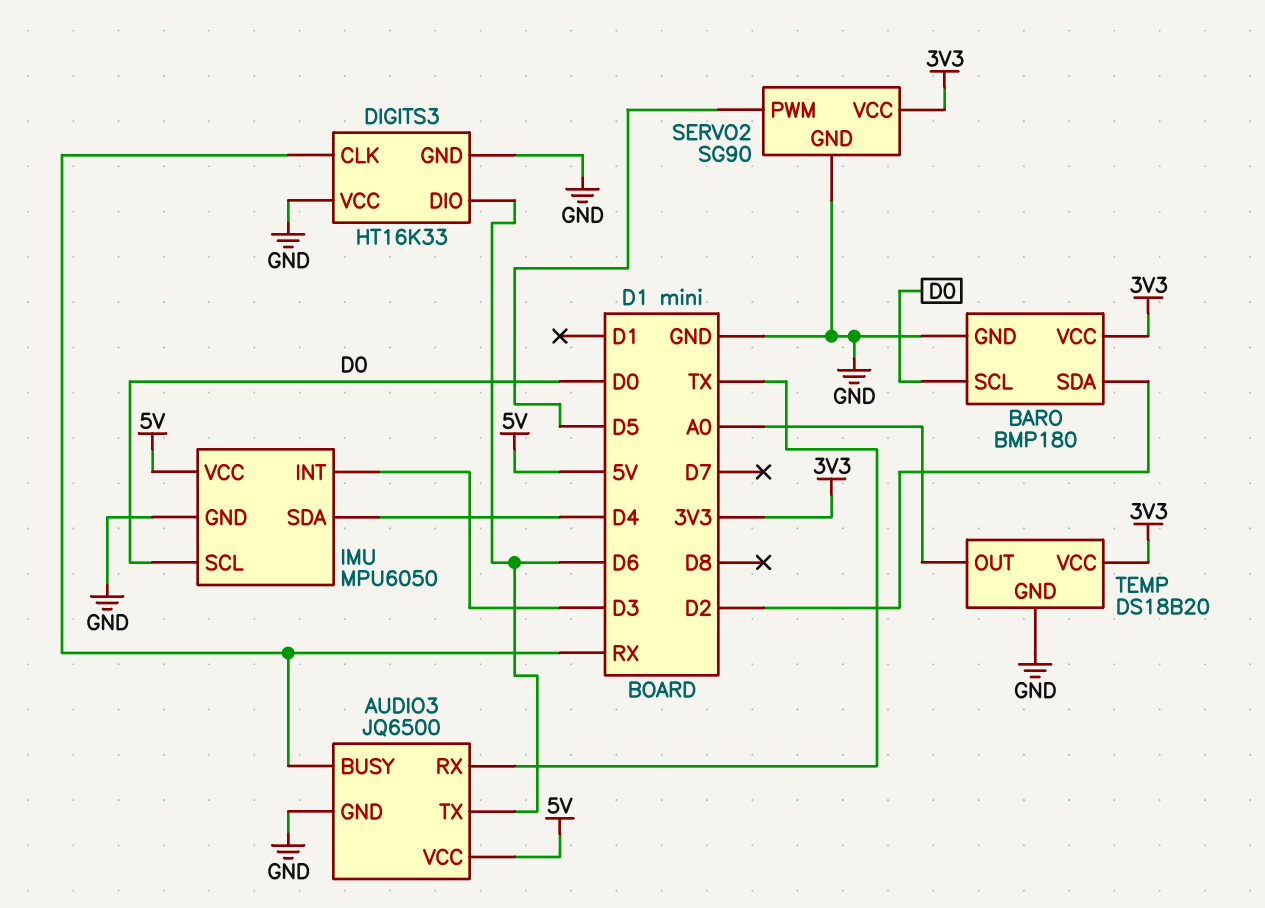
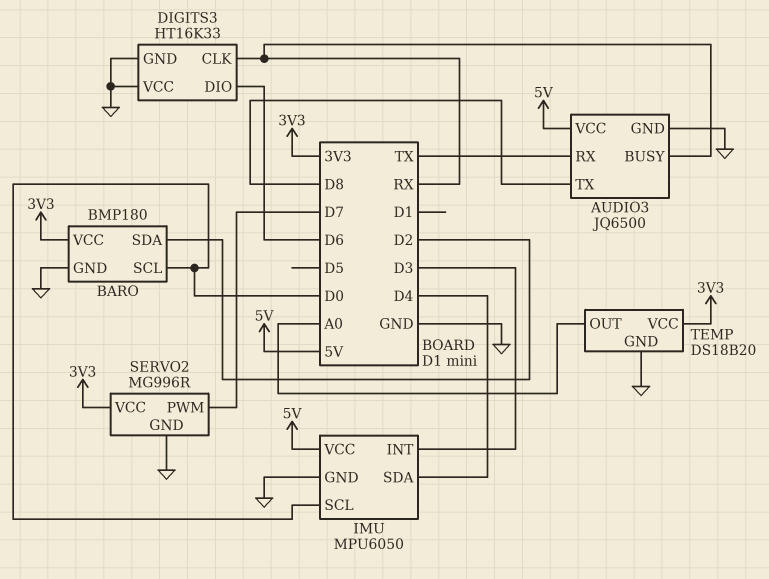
AUDIO3 pin TX: D6 -> D8
SERVO2: SG90 -> MG996R
SERVO2 pin PWM: D5 -> D7

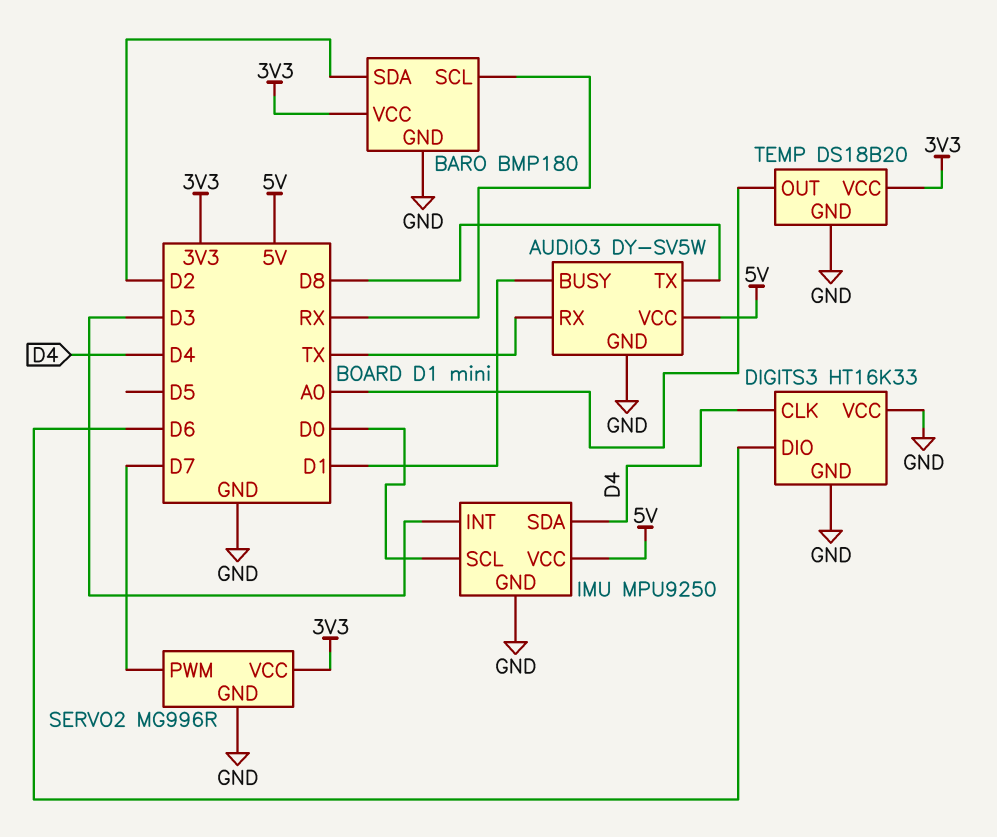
AUDIO3: JQ6500 -> DY-SV5W
AUDIO3 pin BUSY: RX -> D1
BARO pin SCL: D0 -> RX
DIGITS3 pin CLK: RX -> D4
IMU: MPU6050 -> MPU9250

